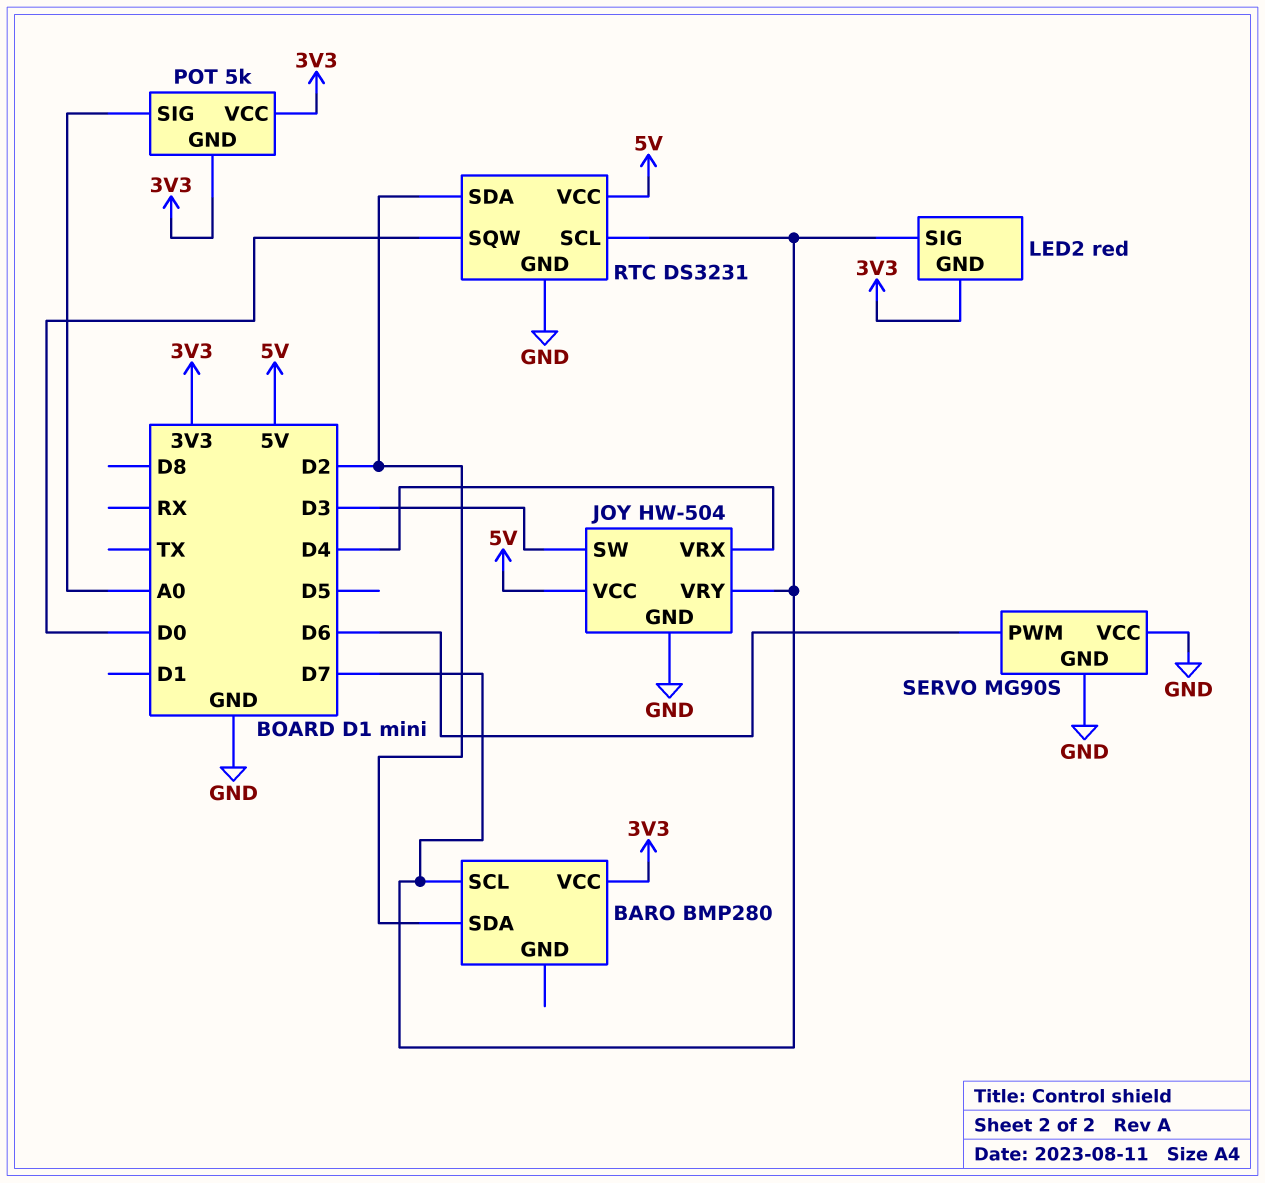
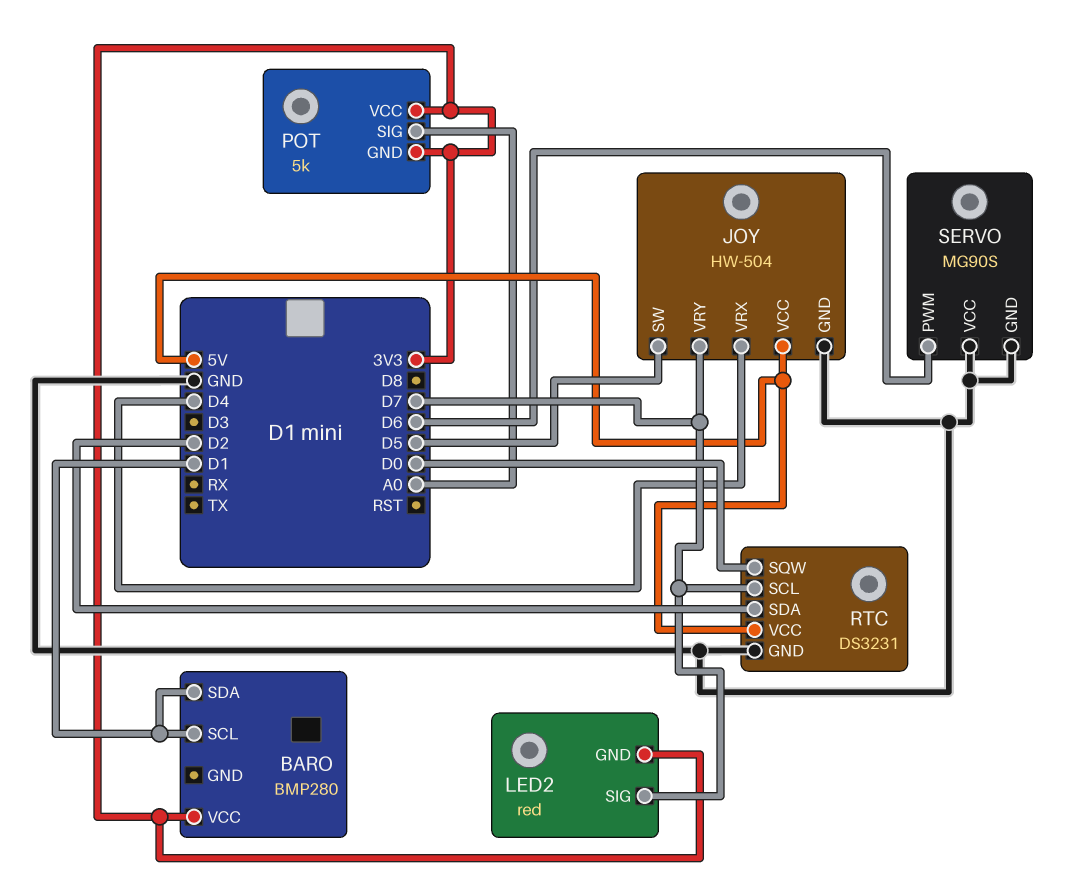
BARO pin SCL: D7 -> D1
BARO pin SDA: D2 -> D1
JOY pin SW: D3 -> D5

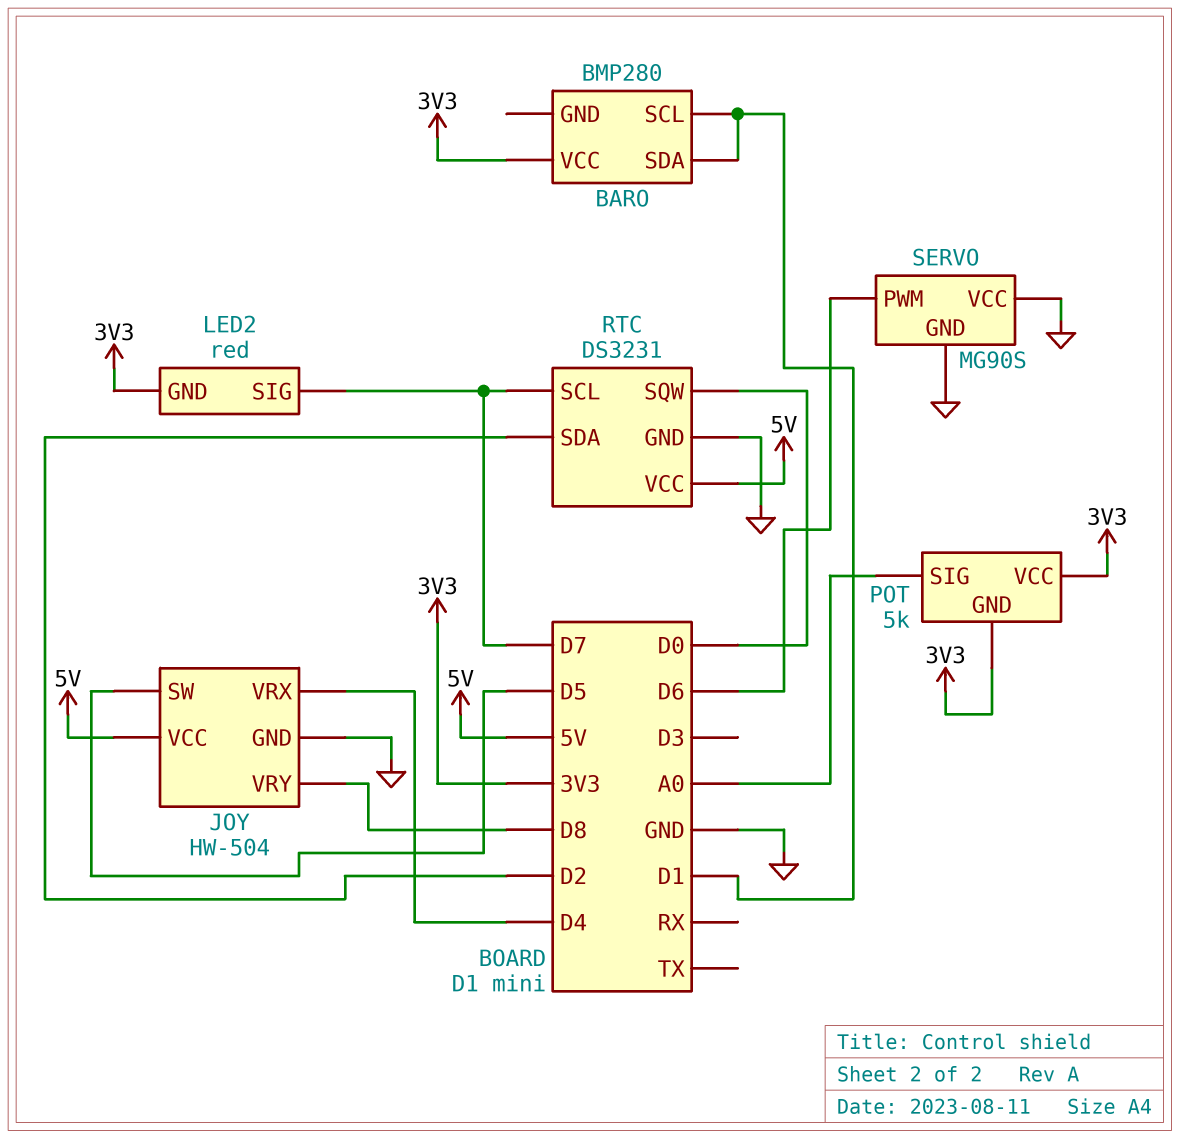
JOY pin VRY: D7 -> D8

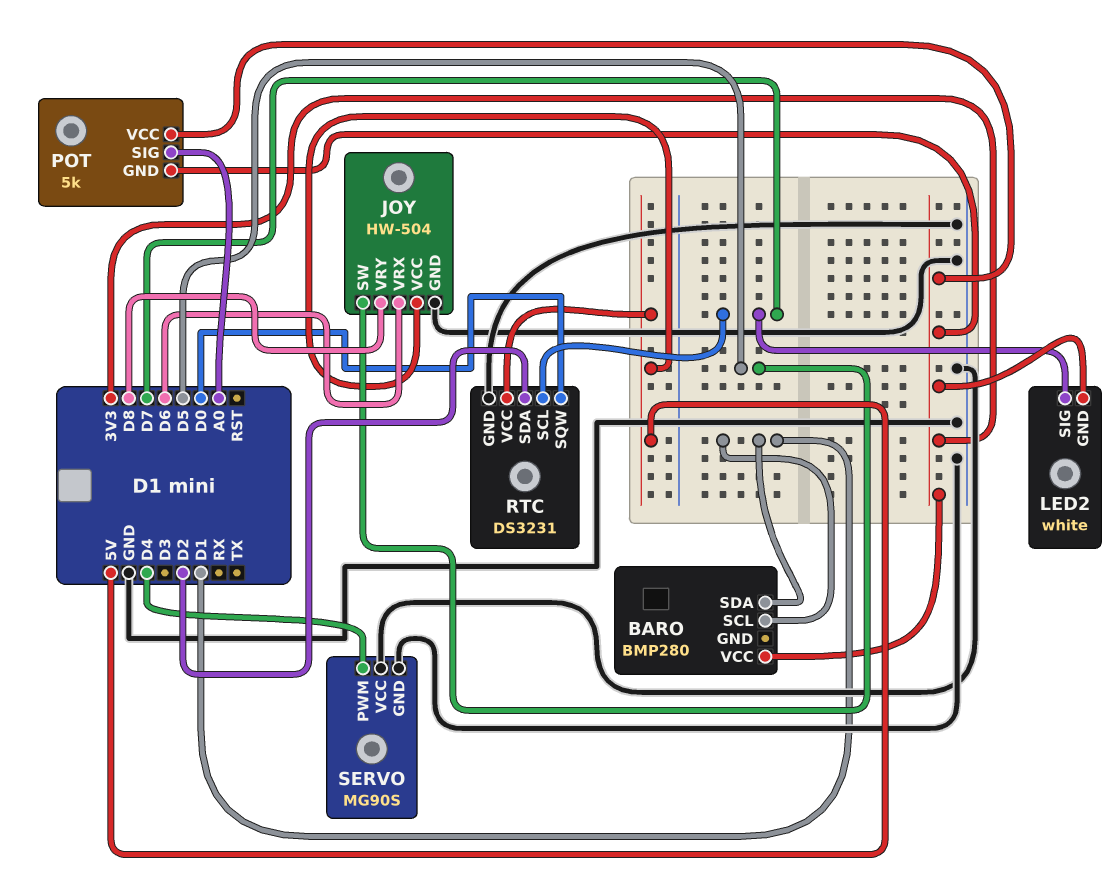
JOY pin VRX: D4 -> D6
LED2: red -> white
SERVO pin PWM: D6 -> D4

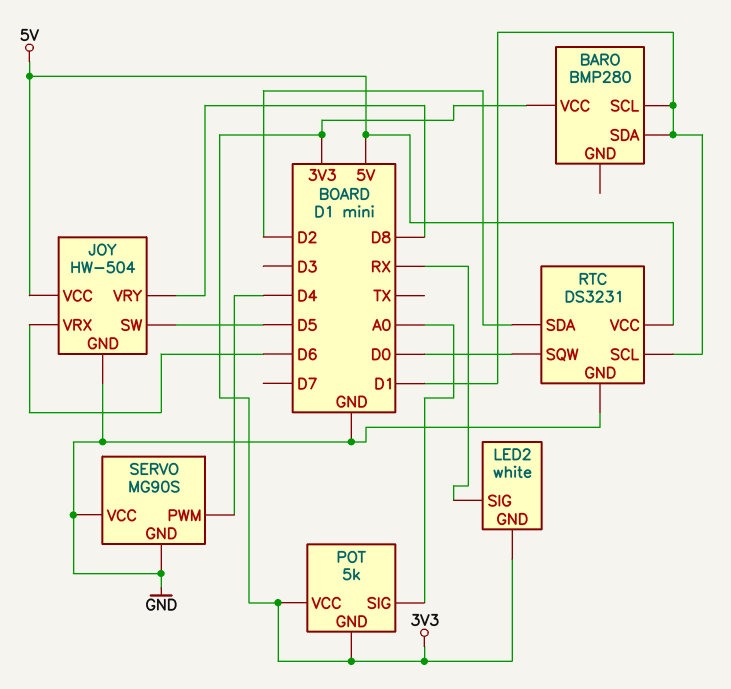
LED2 pin SIG: D7 -> RX
RTC pin SCL: D7 -> D1

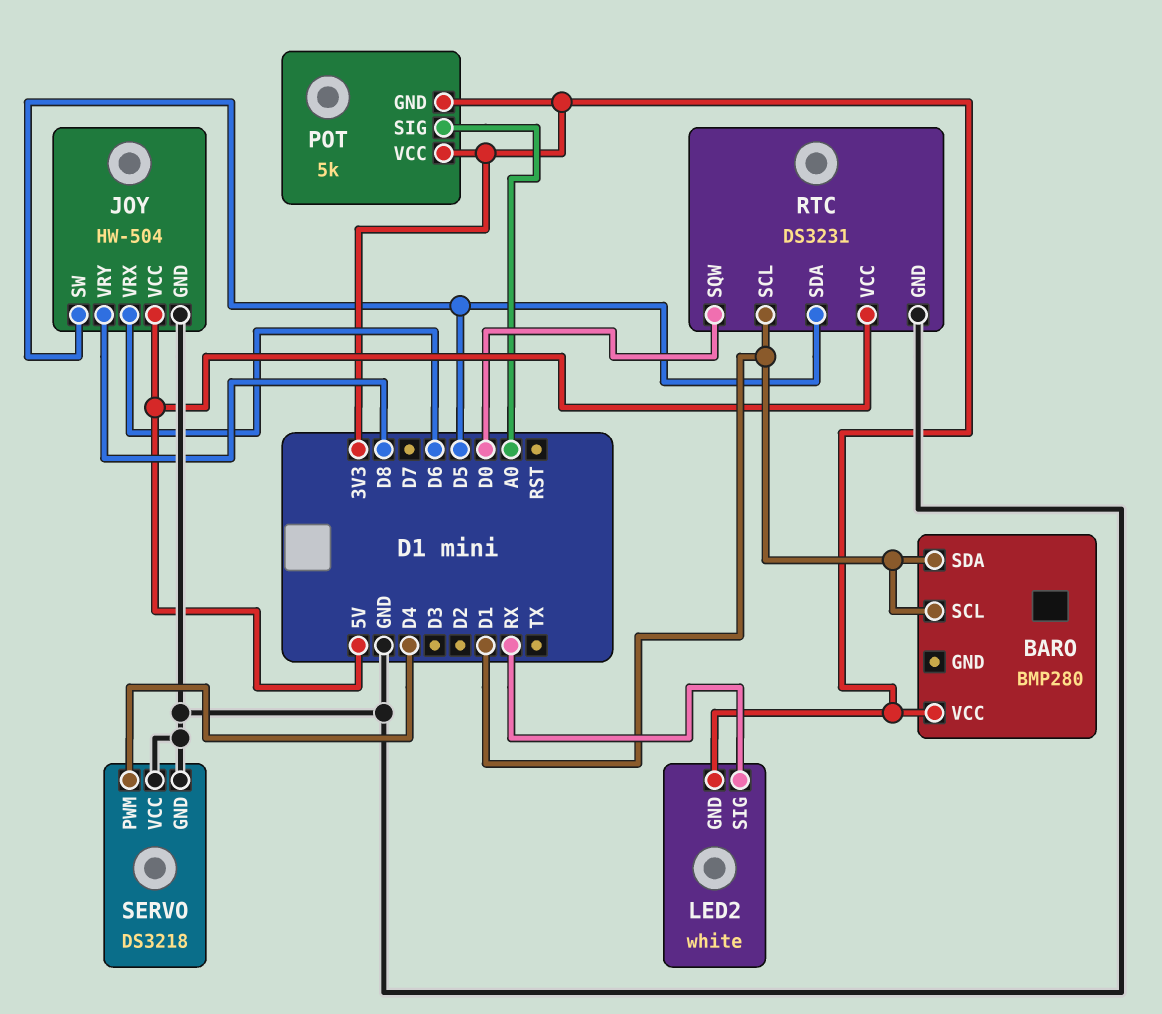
RTC pin SDA: D2 -> D5
SERVO: MG90S -> DS3218

